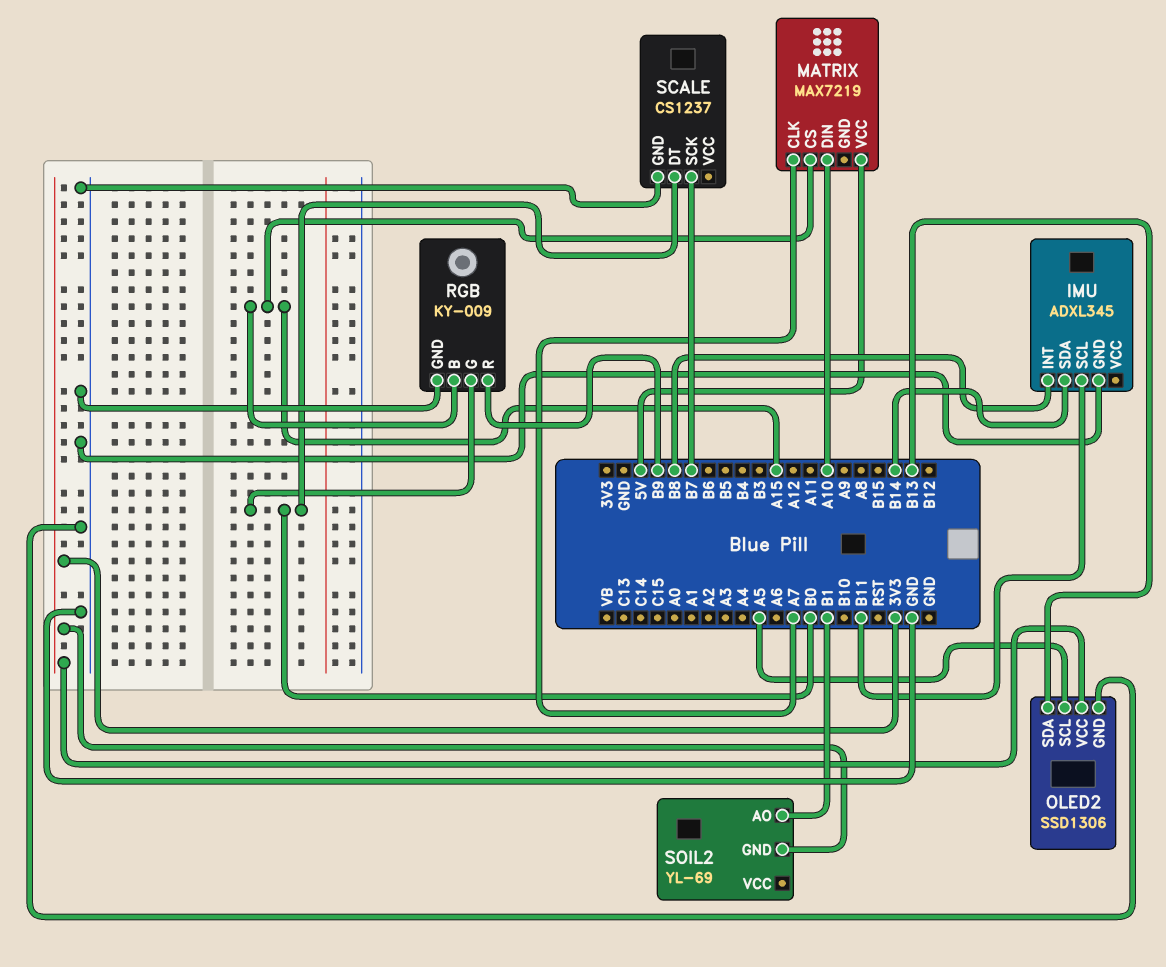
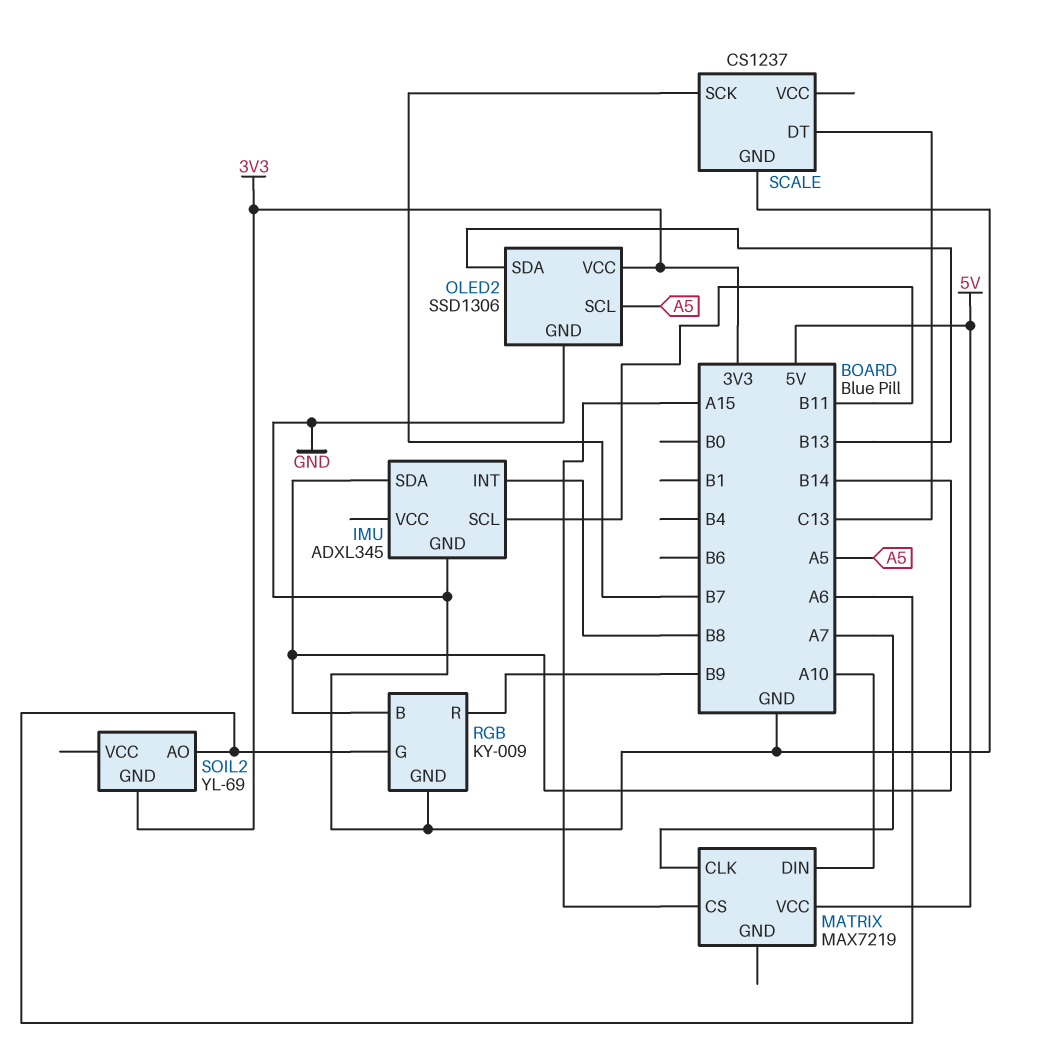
RGB pin B: A15 -> B14
RGB pin G: B0 -> A6
SCALE pin DT: B0 -> C13
SOIL2 pin AO: B1 -> A6

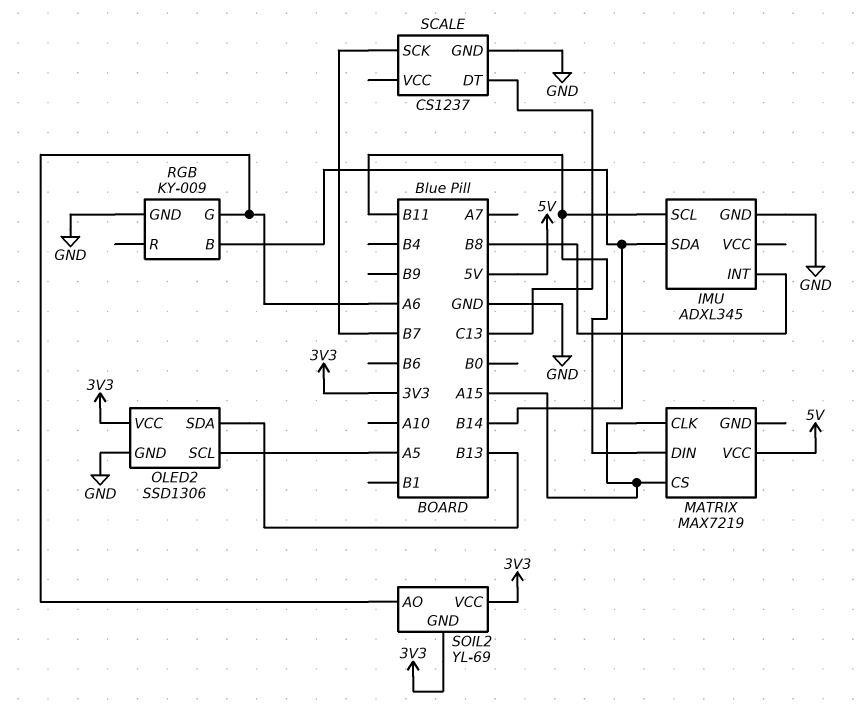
MATRIX pin CLK: A7 -> A15
MATRIX pin DIN: A10 -> B11
RGB pin R: B9 -> none
SOIL2 pin VCC: none -> 3V3

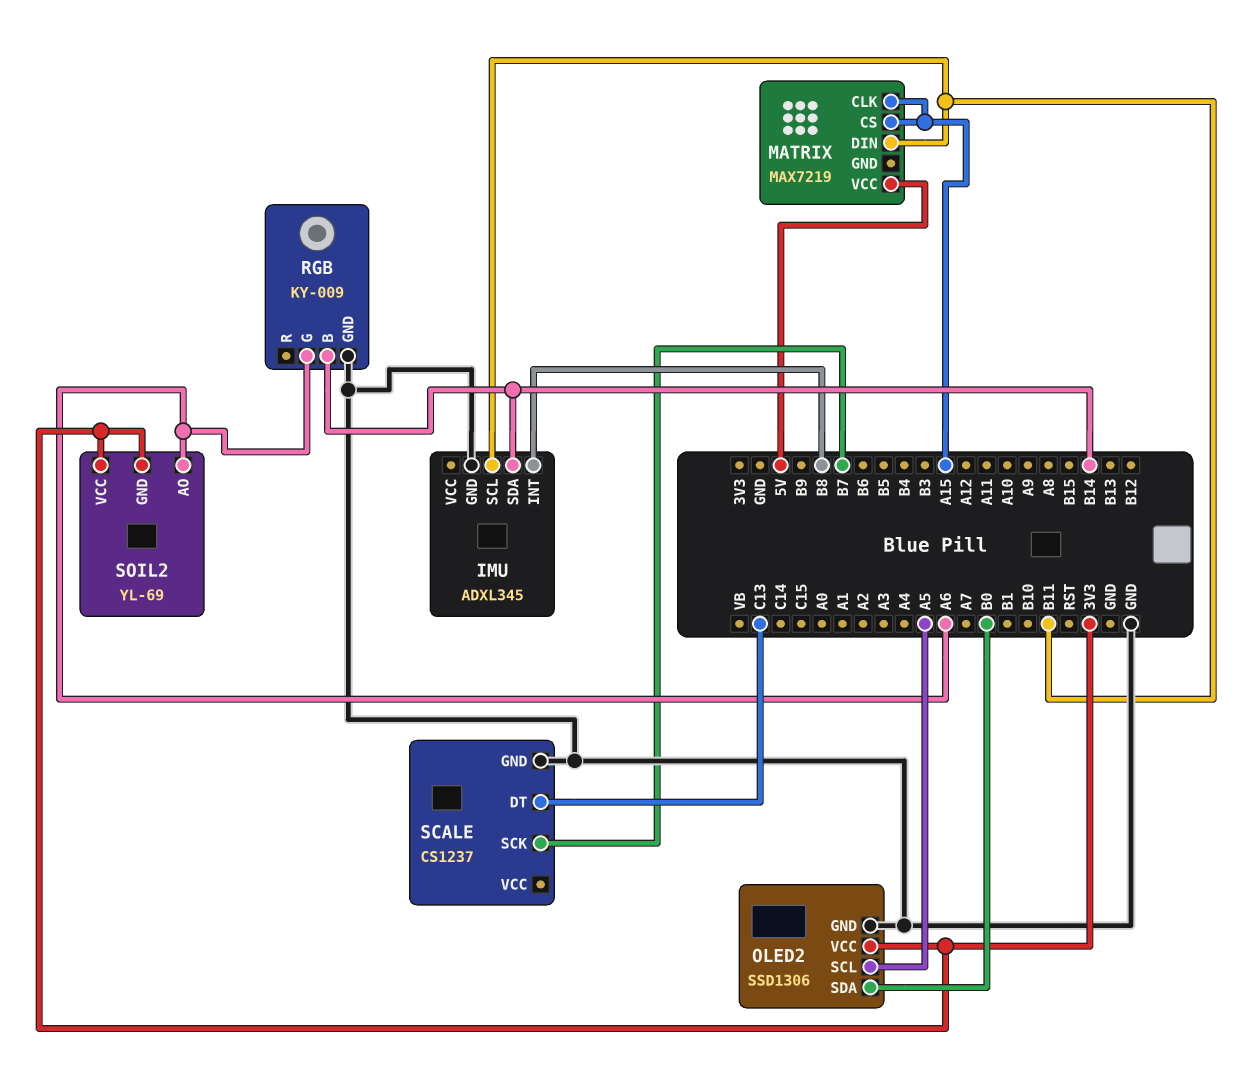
OLED2 pin SDA: B13 -> B0

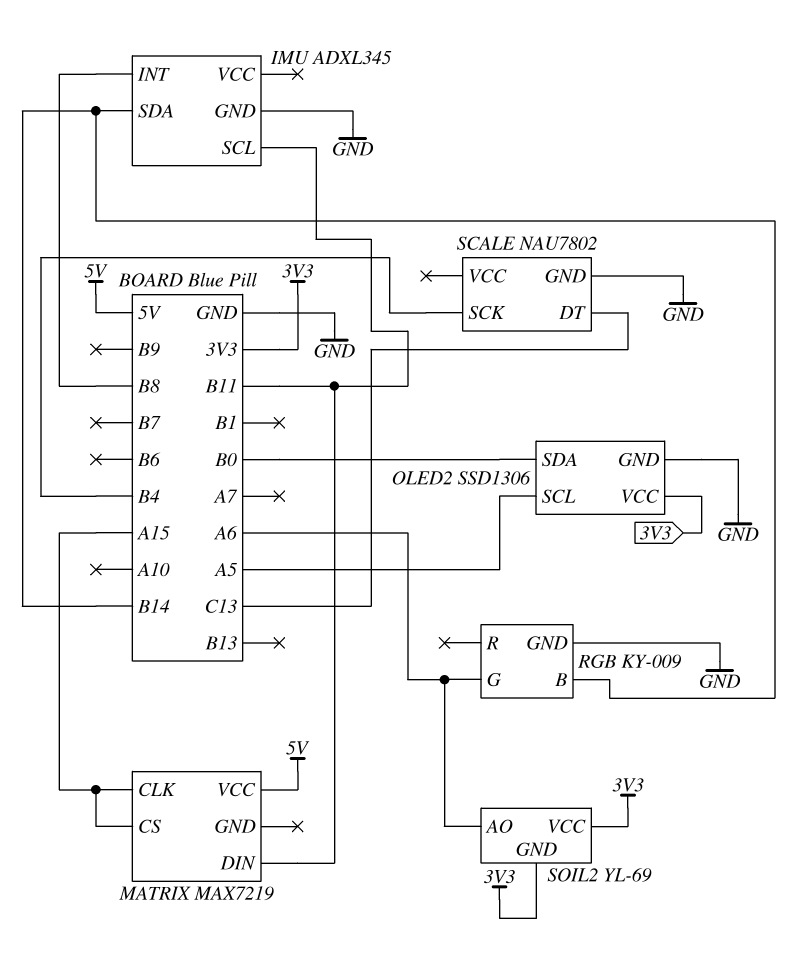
SCALE: CS1237 -> NAU7802
SCALE pin SCK: B7 -> B4

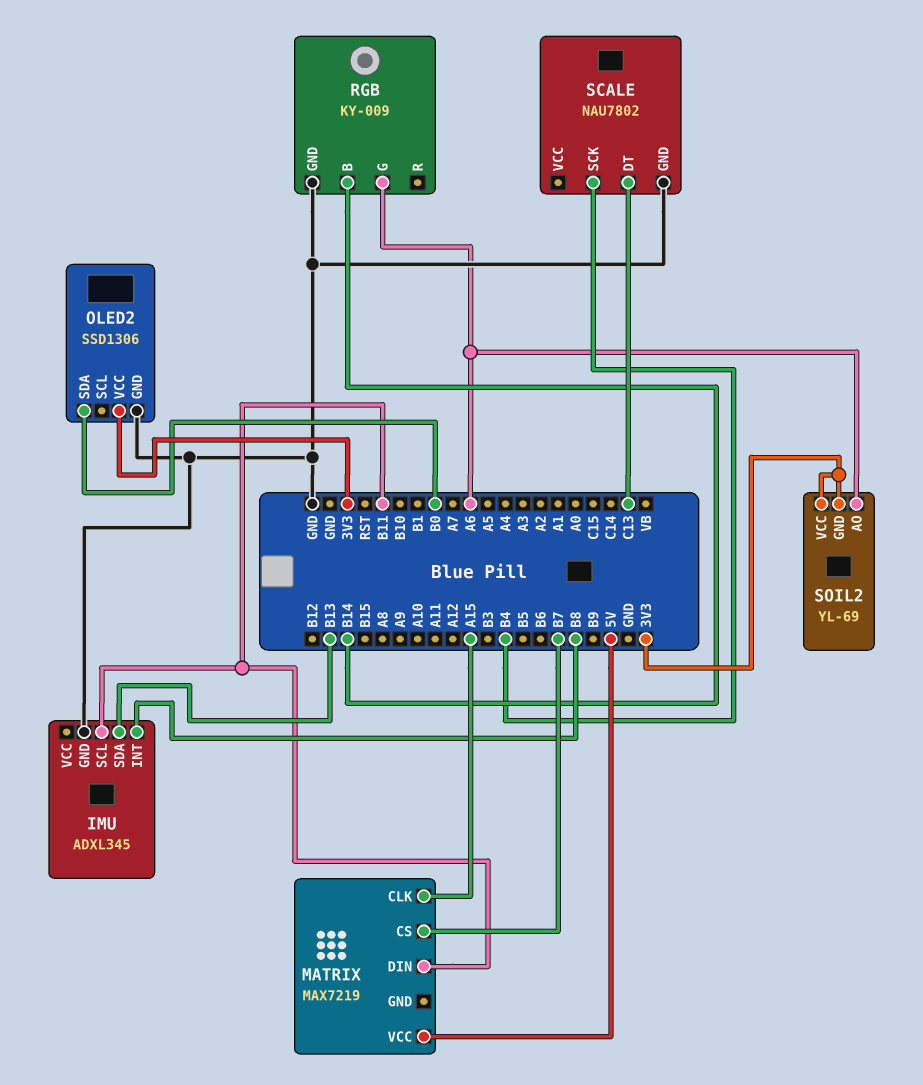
IMU pin SDA: B14 -> B13
MATRIX pin CS: A15 -> B7
OLED2 pin SCL: A5 -> none

